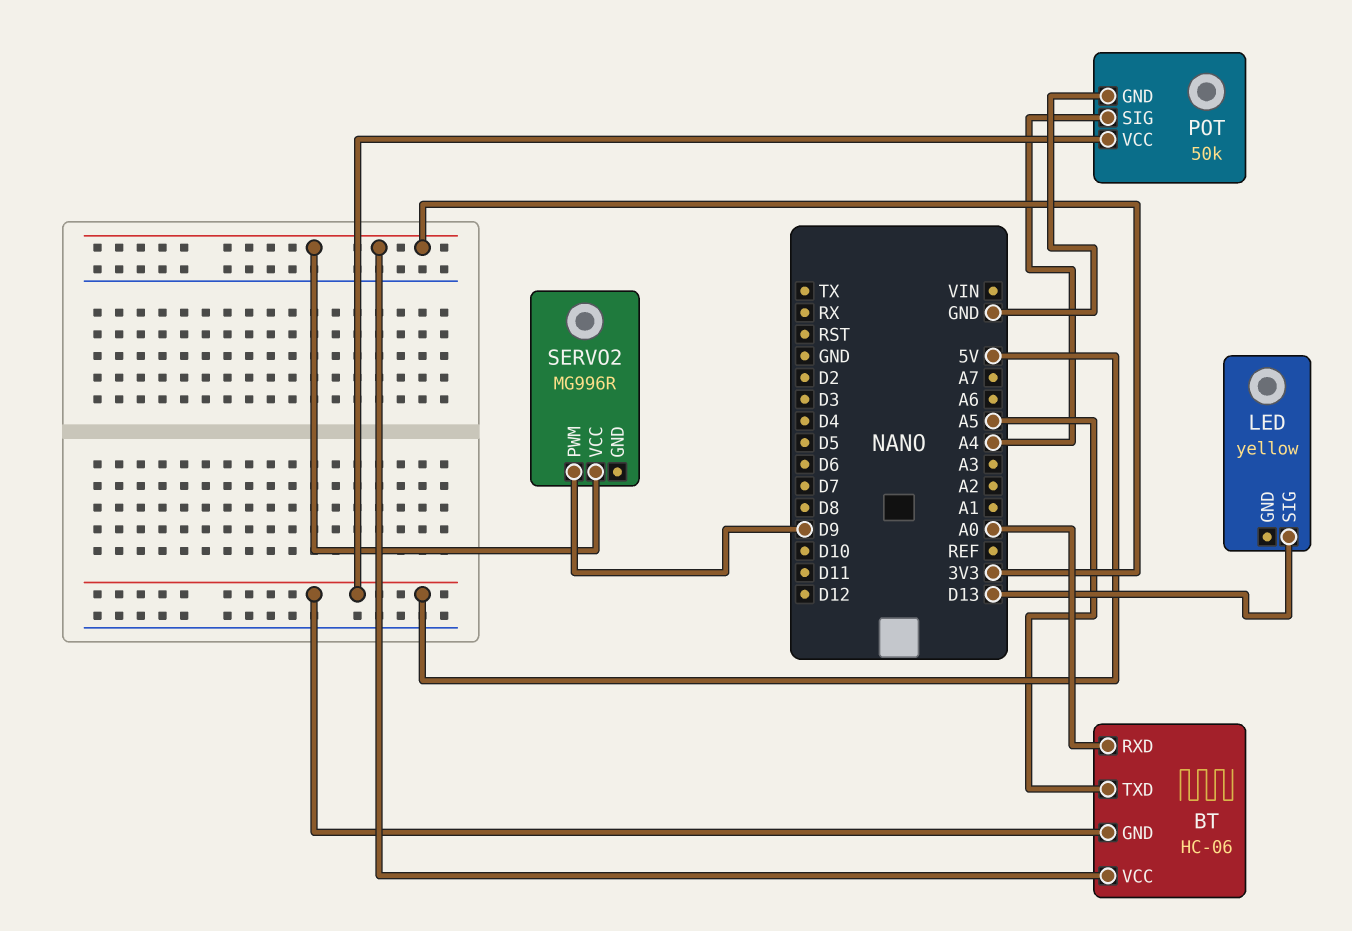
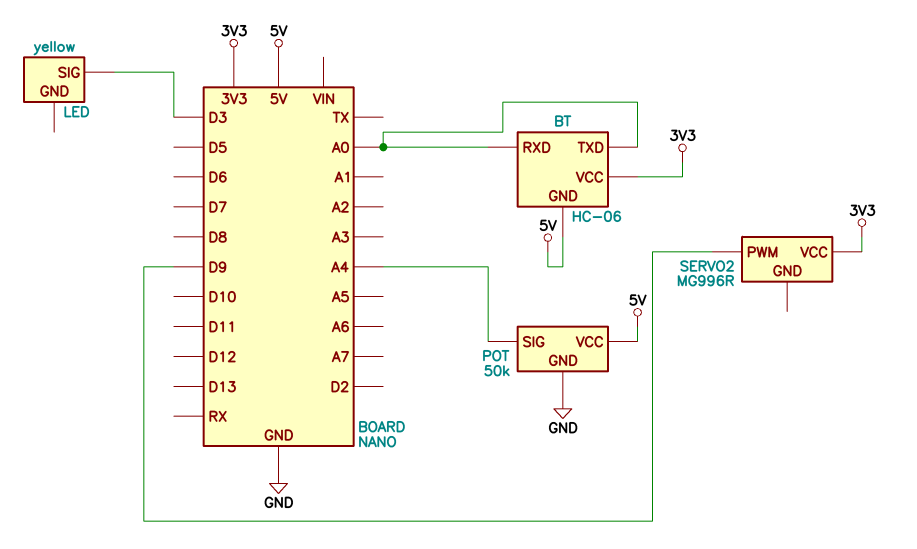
BT pin TXD: A5 -> A0
LED pin SIG: D13 -> D3

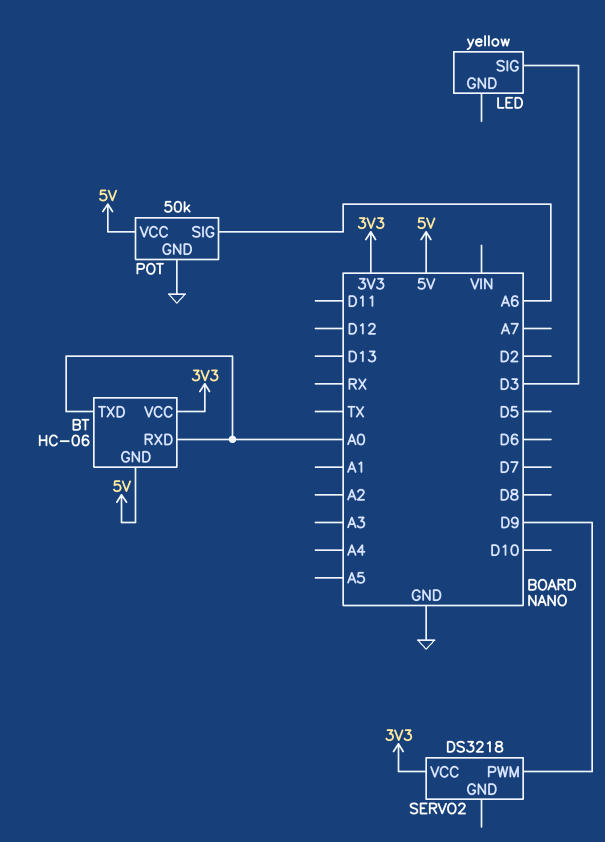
POT pin SIG: A4 -> A6
SERVO2: MG996R -> DS3218

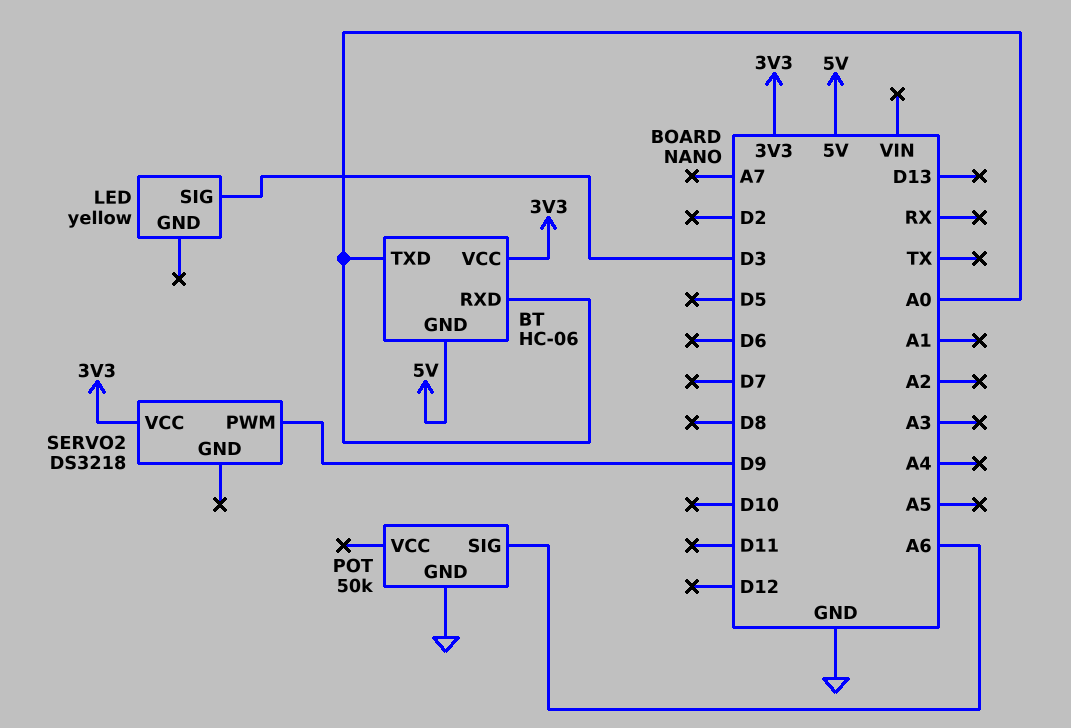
POT pin VCC: 5V -> none

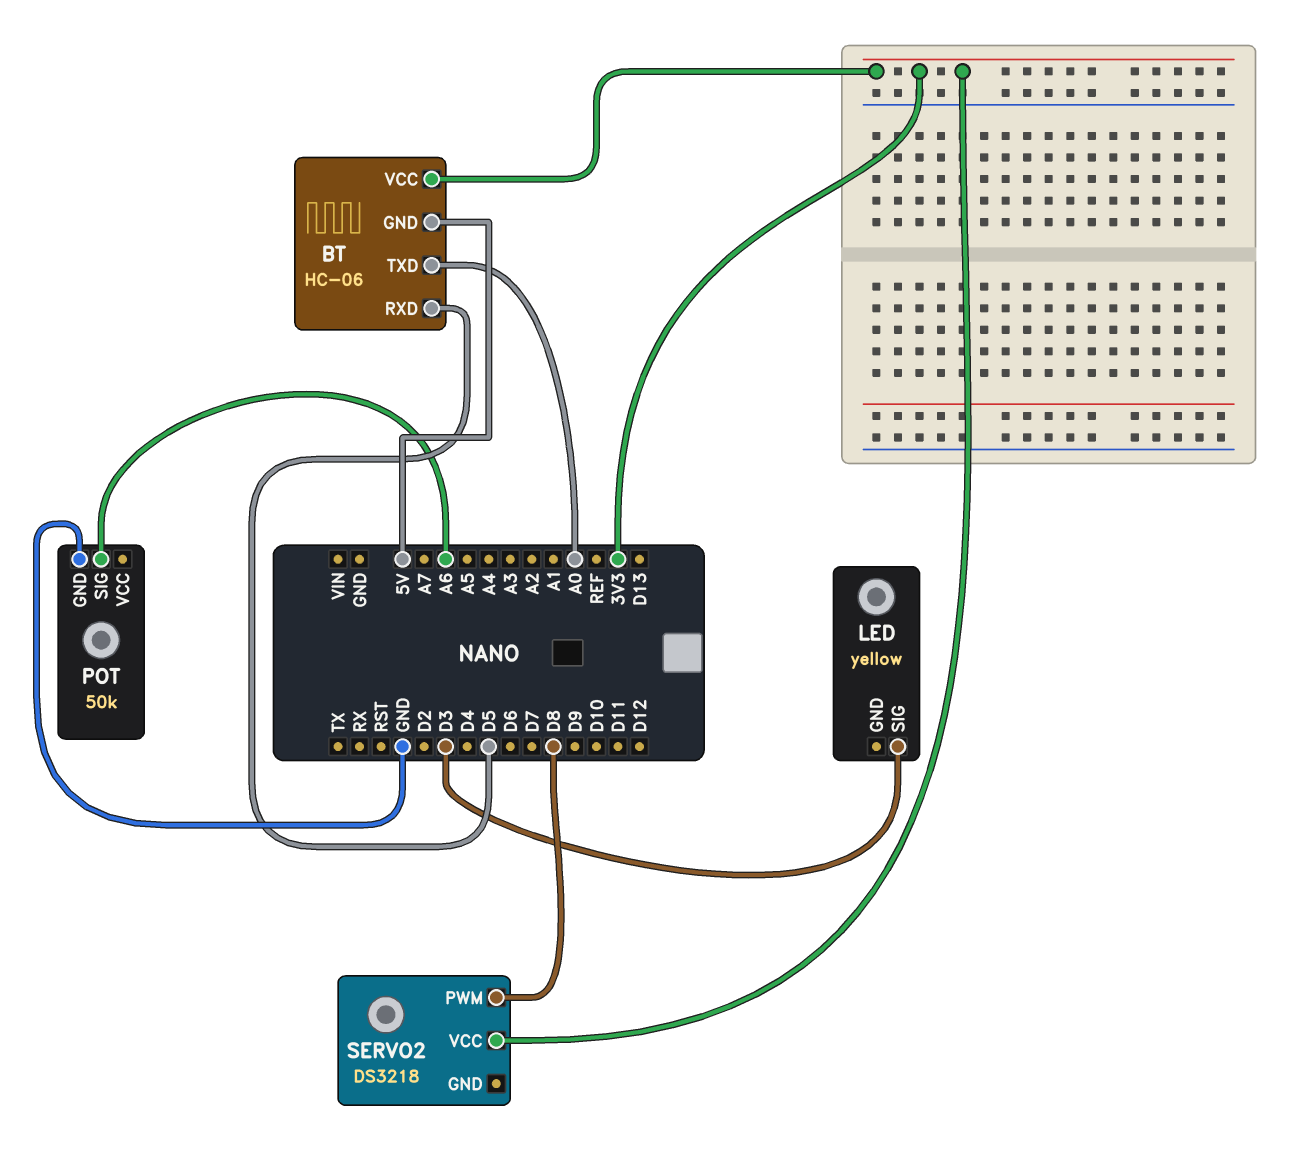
BT pin RXD: A0 -> D5
SERVO2 pin PWM: D9 -> D8

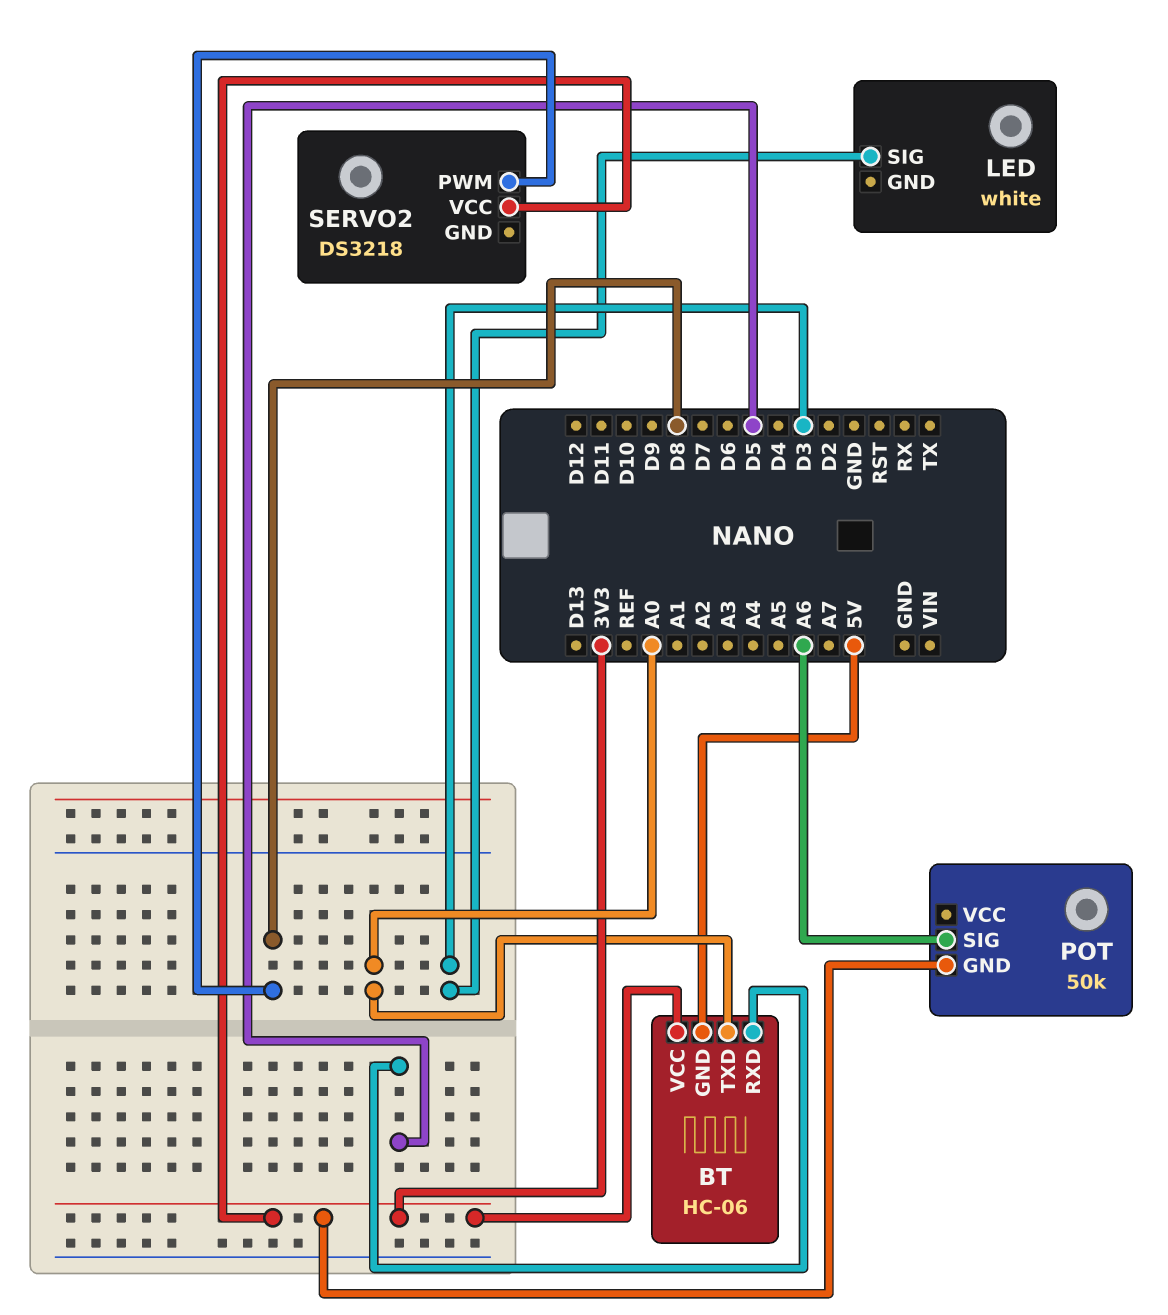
LED: yellow -> white
POT pin GND: GND -> 3V3

